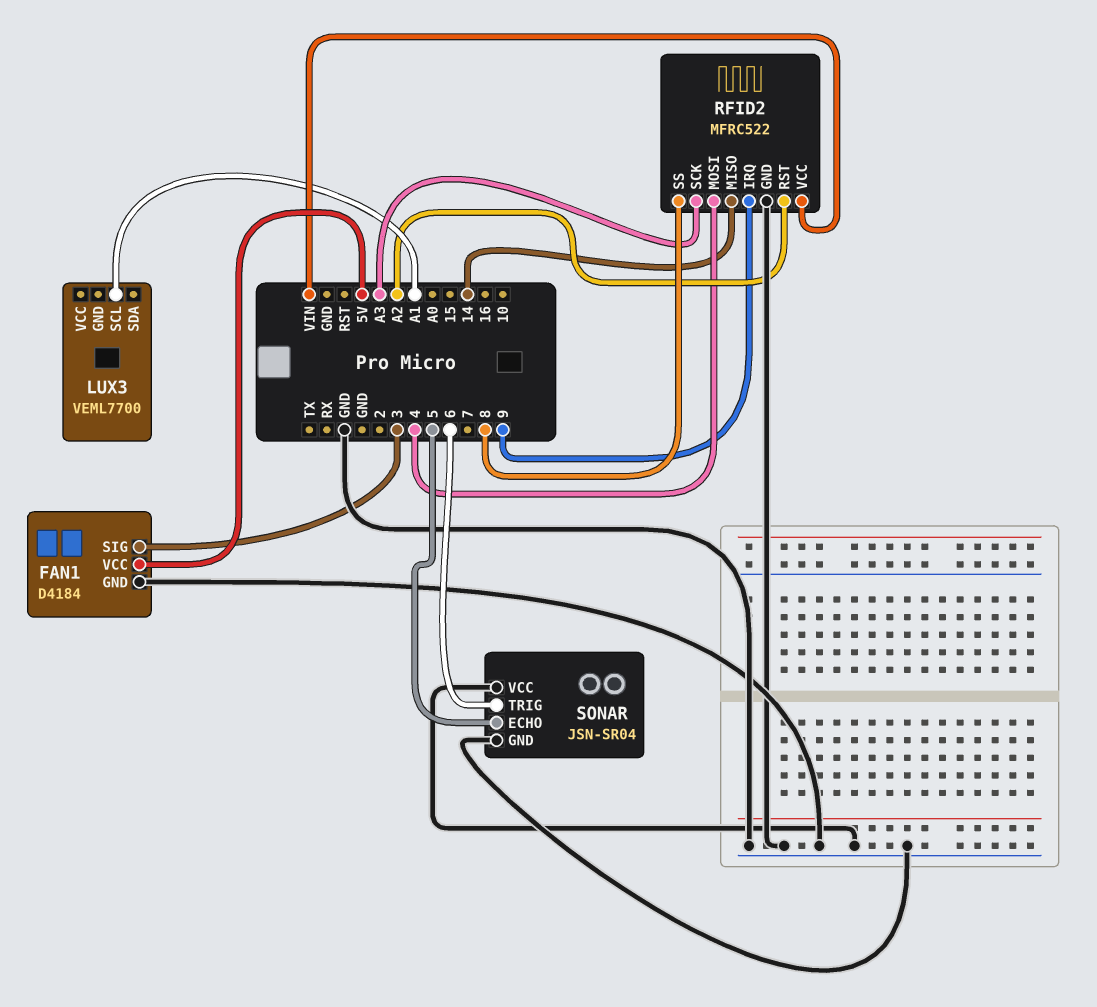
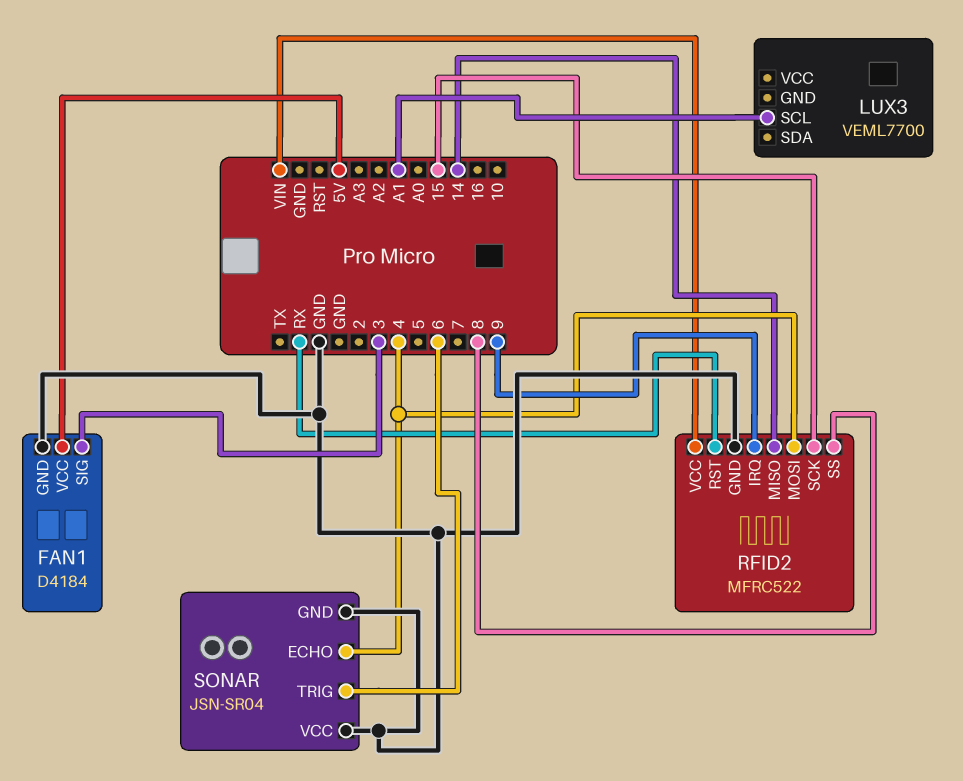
RFID2 pin RST: A2 -> RX
RFID2 pin SCK: A3 -> 15
SONAR pin ECHO: 5 -> 4

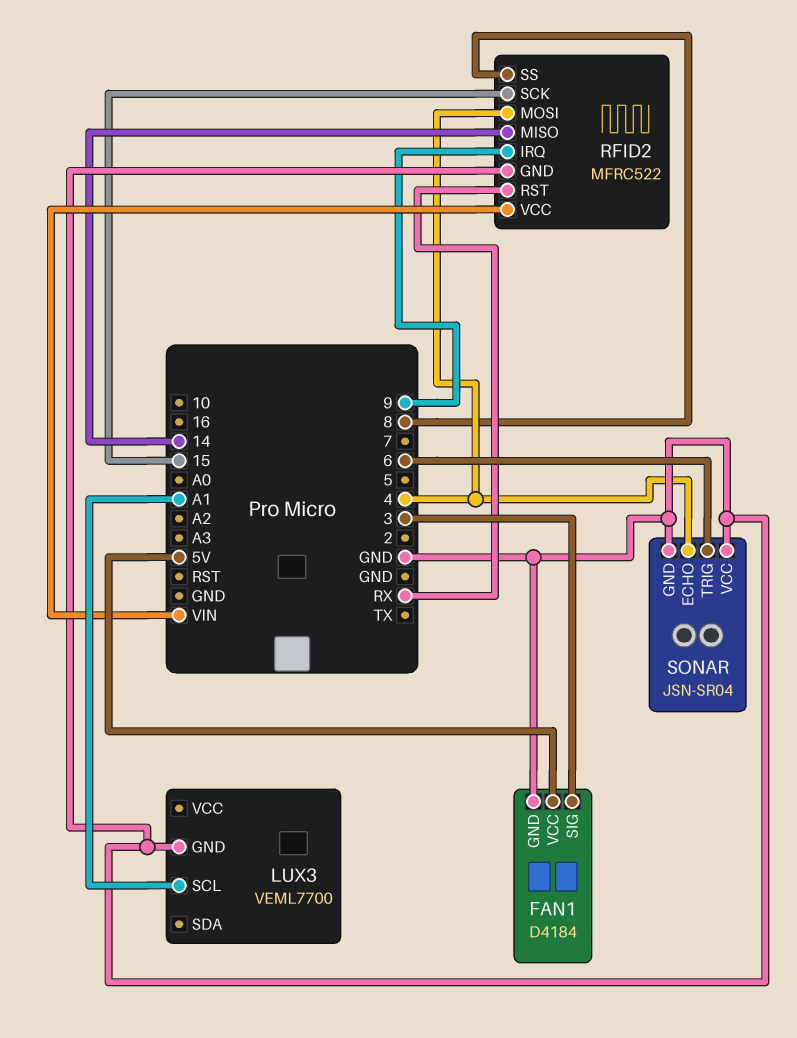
LUX3 pin GND: none -> GND

